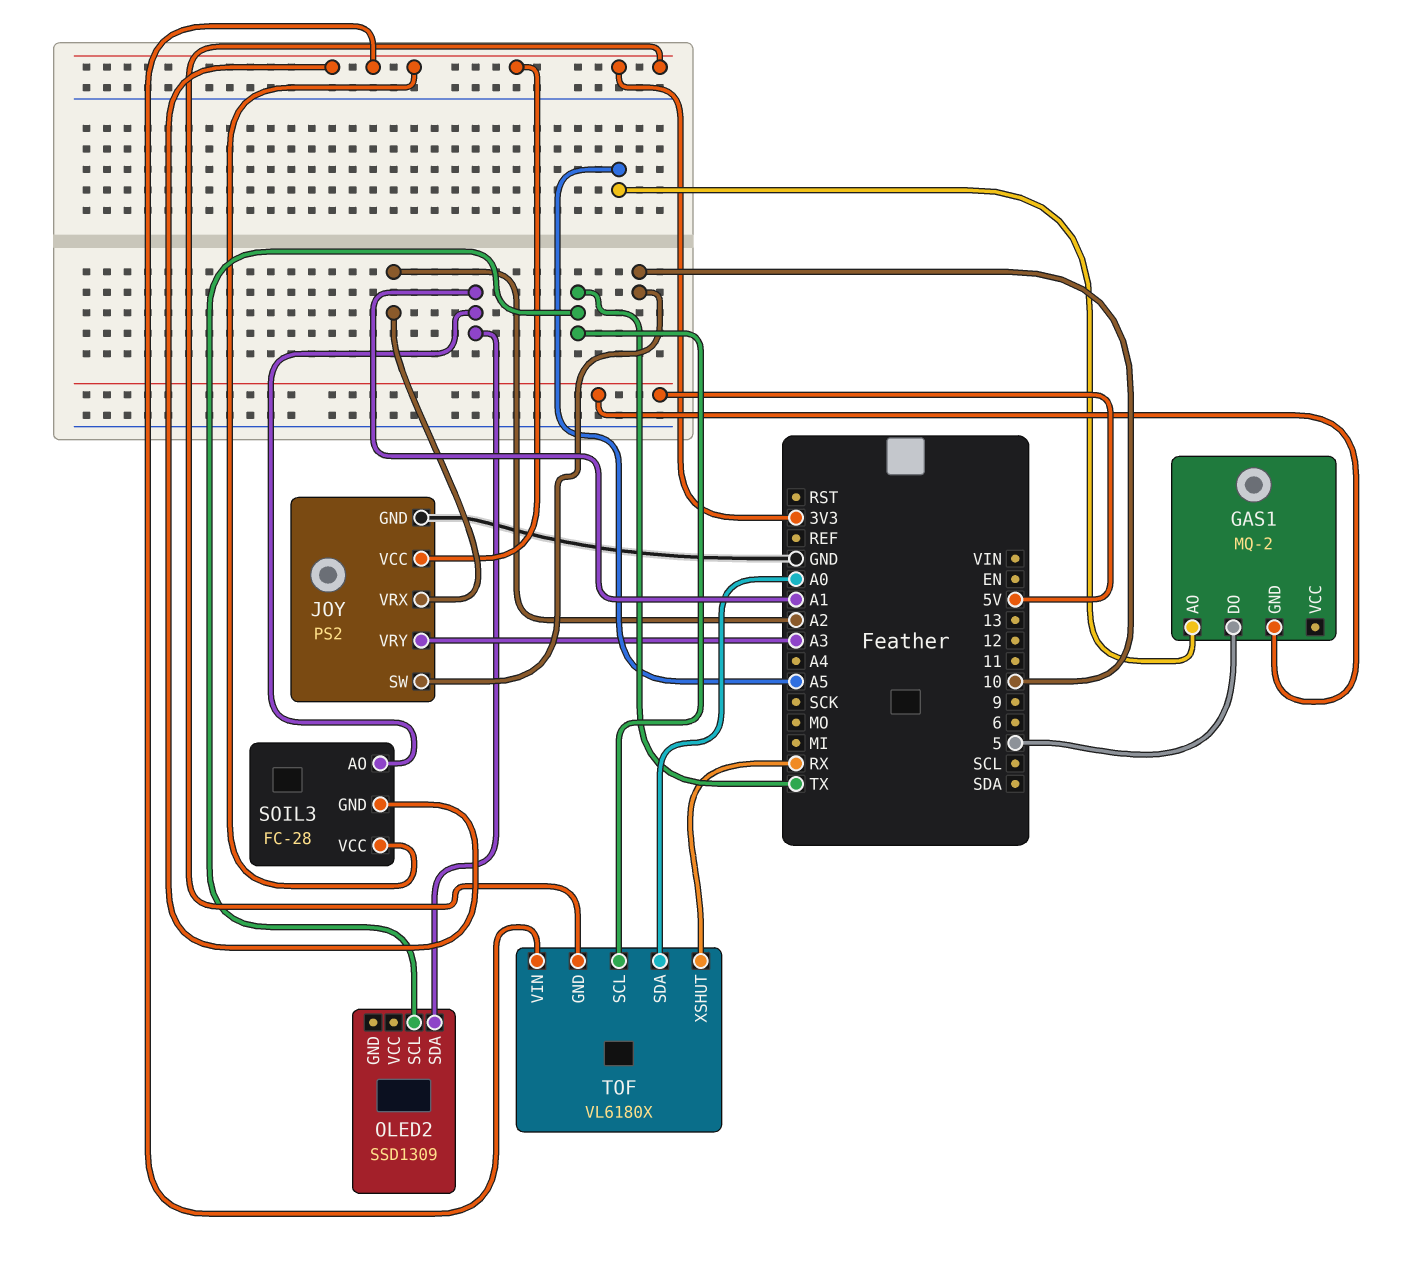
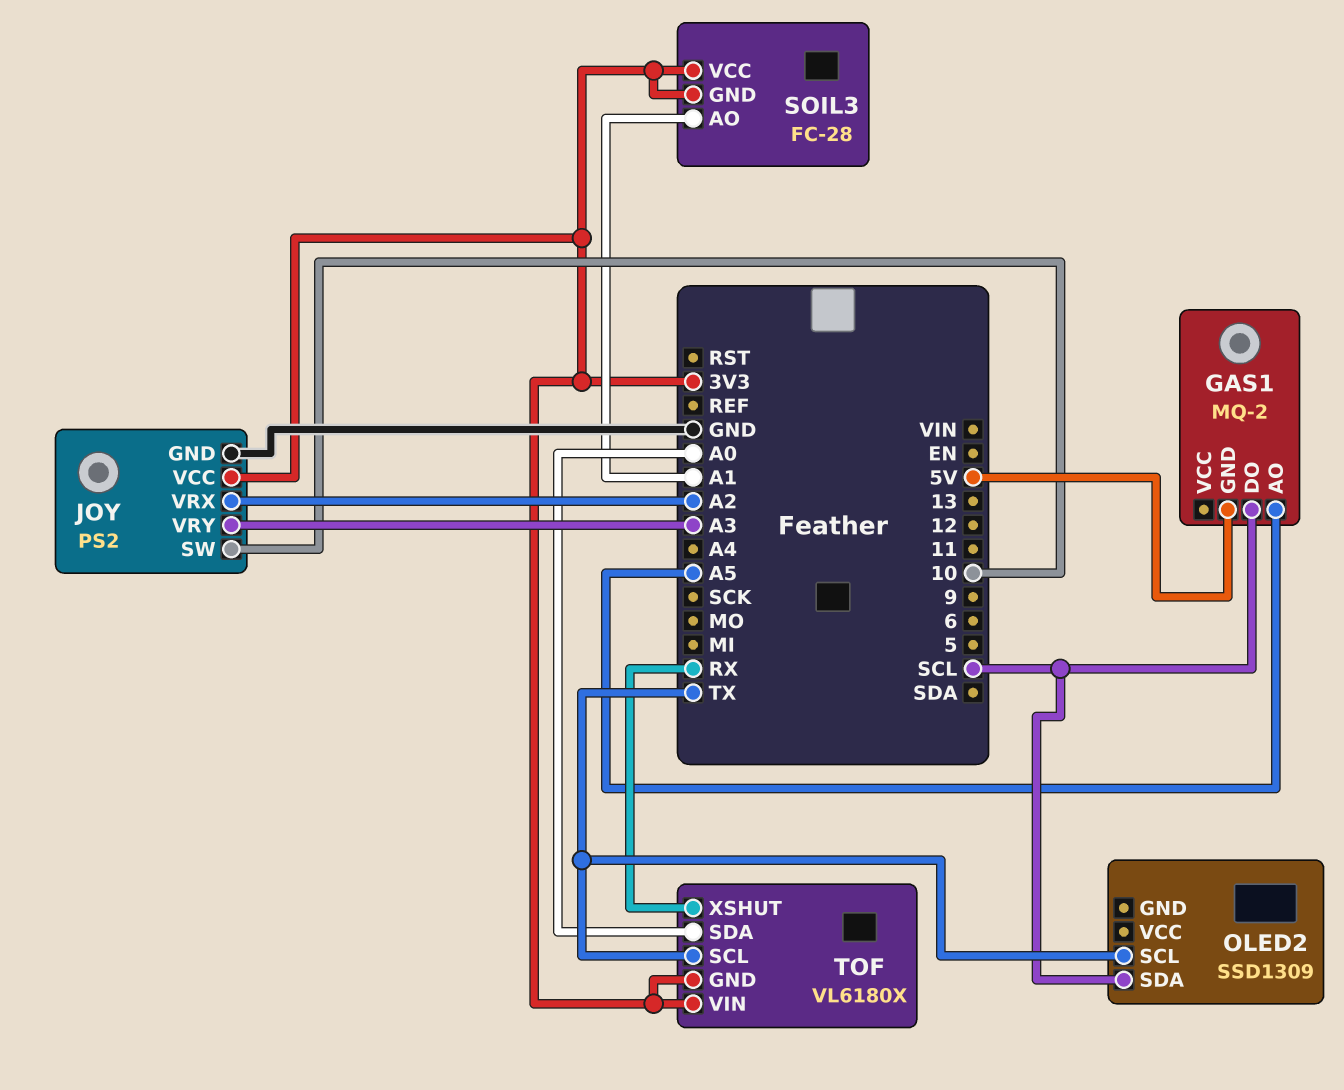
GAS1 pin DO: 5 -> SCL
OLED2 pin SDA: A1 -> SCL

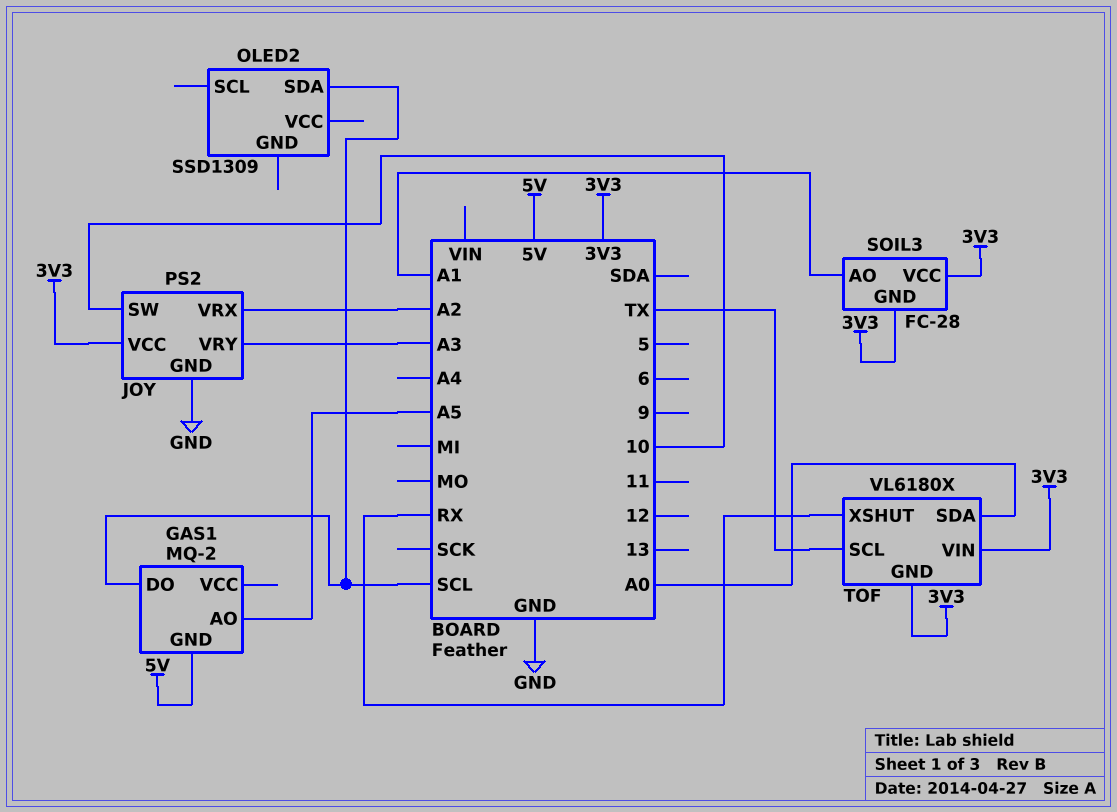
OLED2 pin SCL: TX -> none

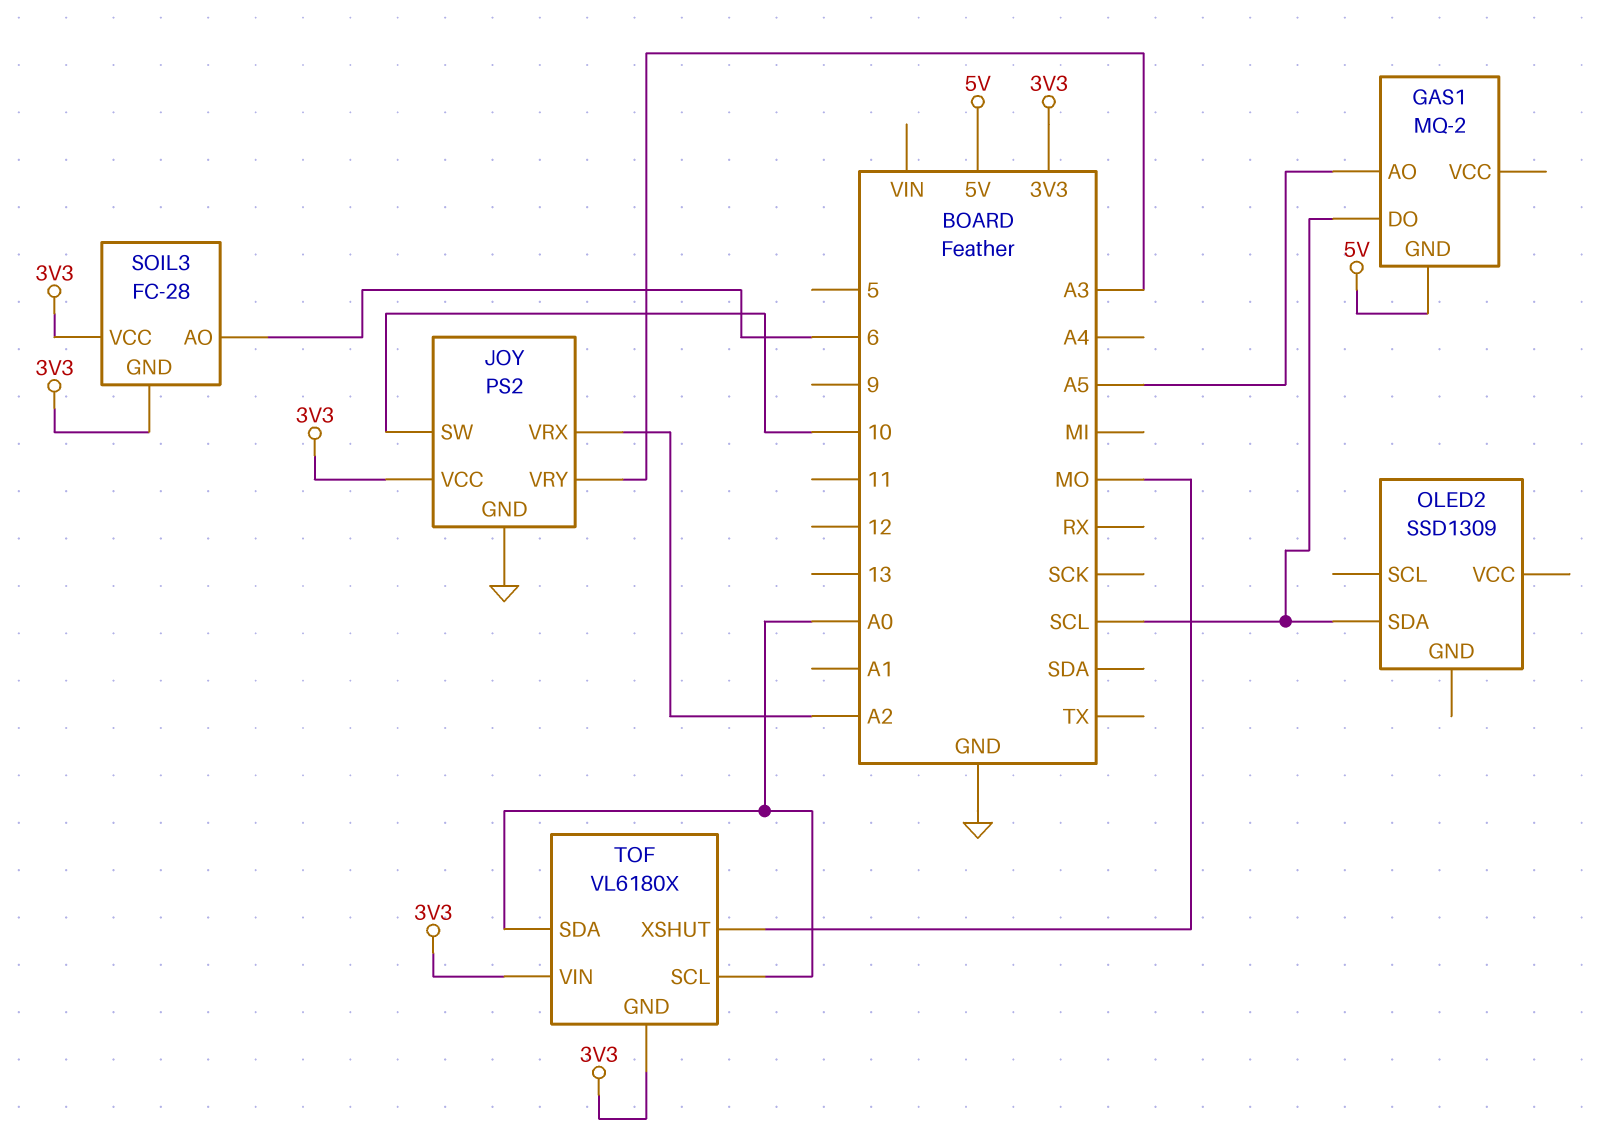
SOIL3 pin AO: A1 -> 6
TOF pin SCL: TX -> A0
TOF pin XSHUT: RX -> MO

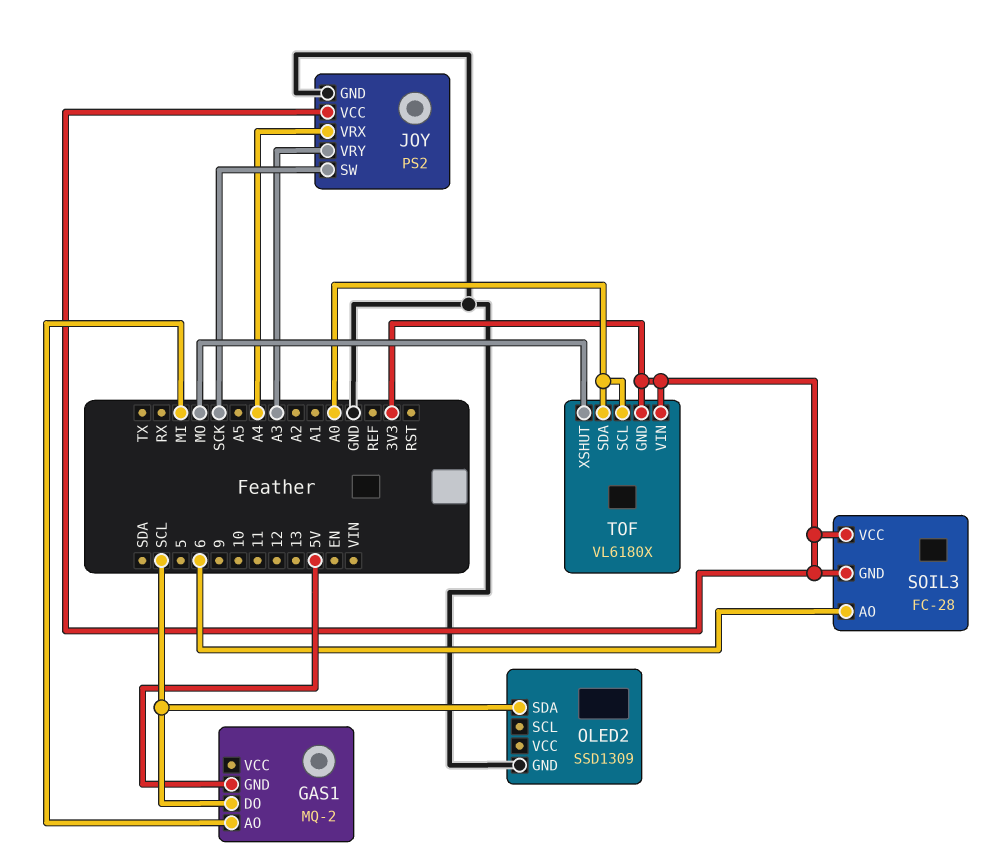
GAS1 pin AO: A5 -> MI
JOY pin SW: 10 -> SCK
JOY pin VRX: A2 -> A4
OLED2 pin GND: none -> GND

